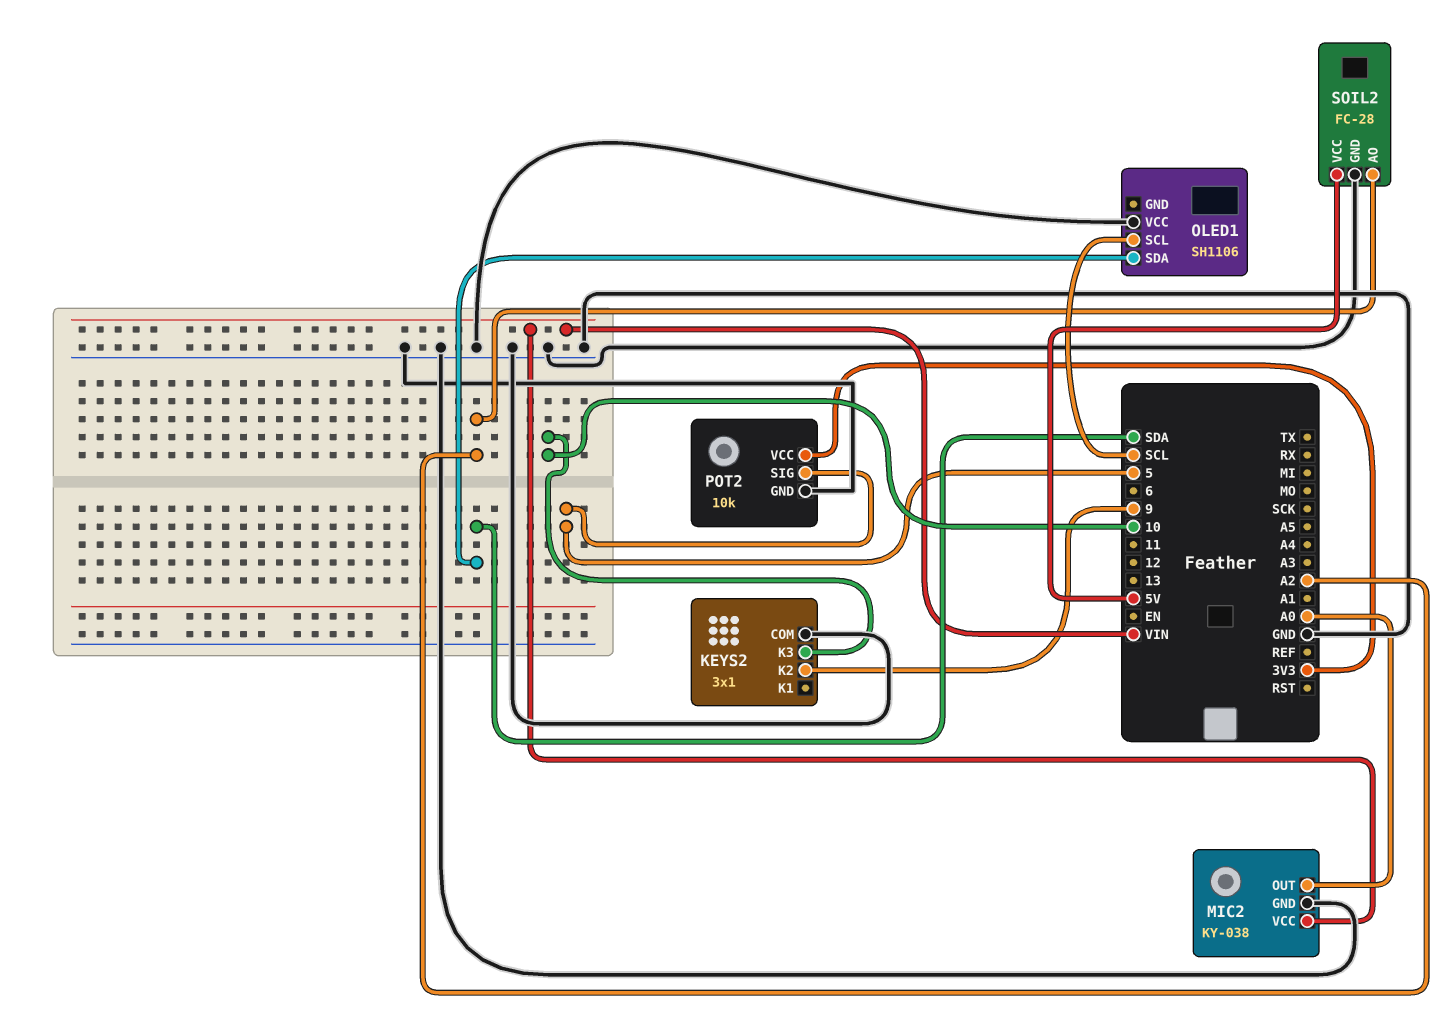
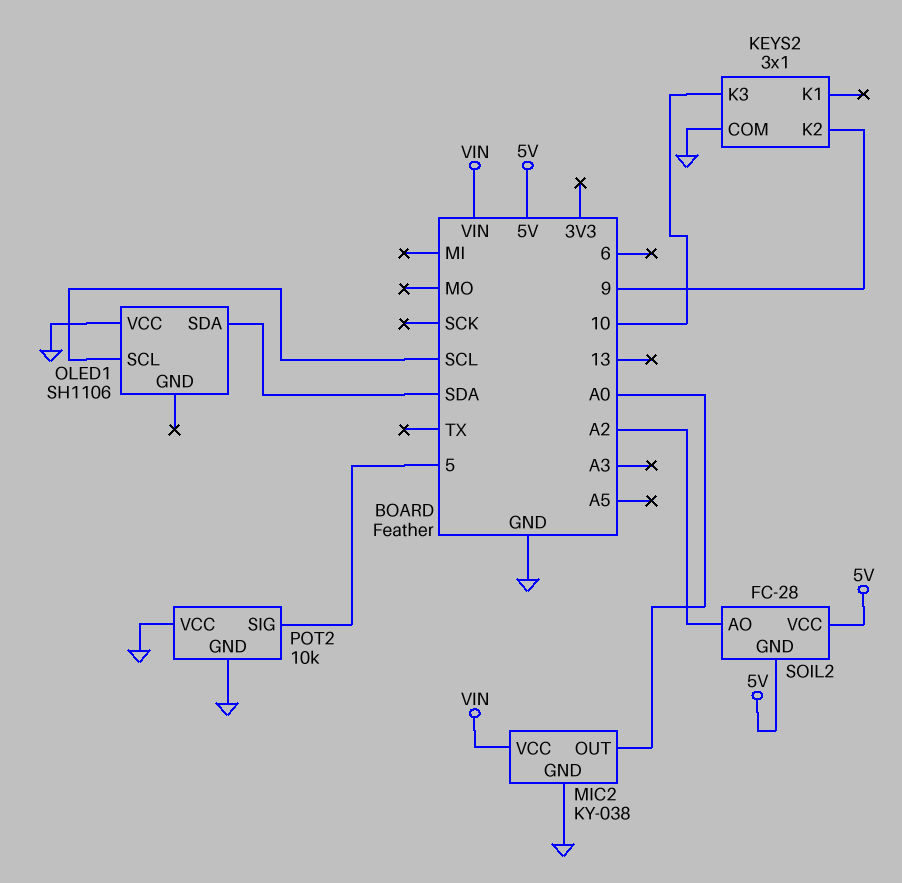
POT2 pin VCC: 3V3 -> GND
SOIL2 pin GND: GND -> 5V

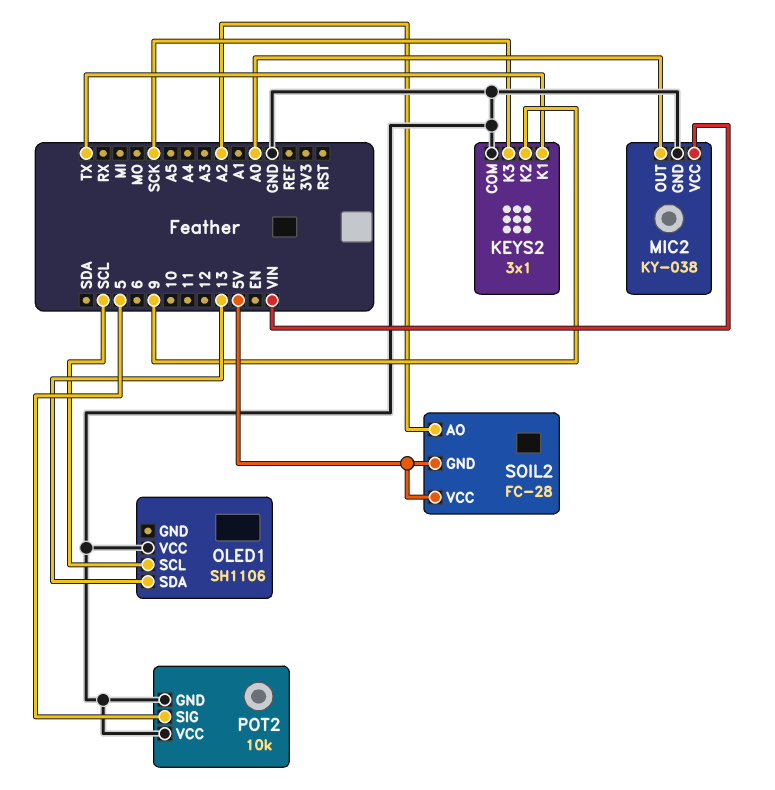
KEYS2 pin K1: none -> TX
KEYS2 pin K3: 10 -> SCK
OLED1 pin SDA: SDA -> 13

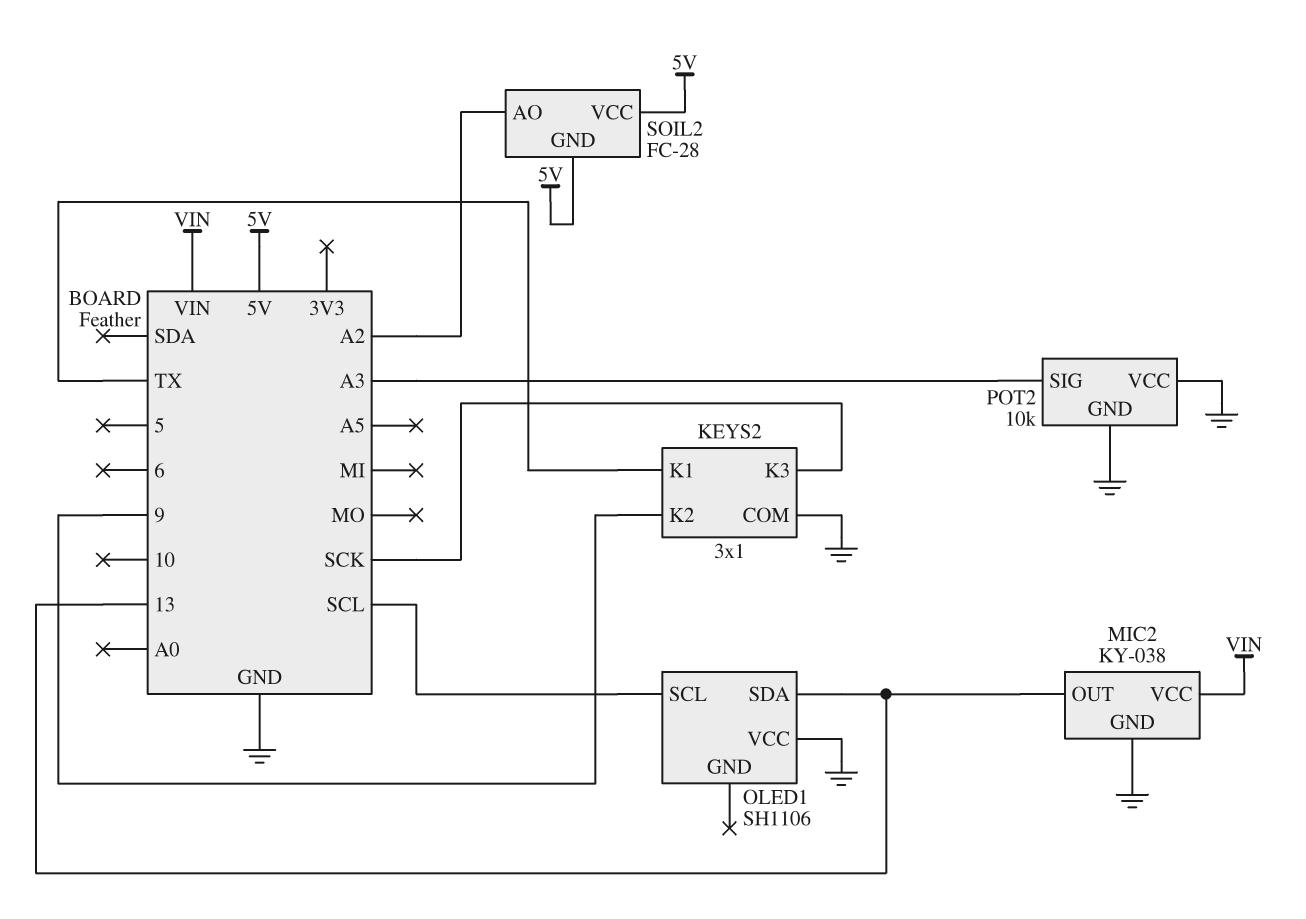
MIC2 pin OUT: A0 -> 13
POT2 pin SIG: 5 -> A3

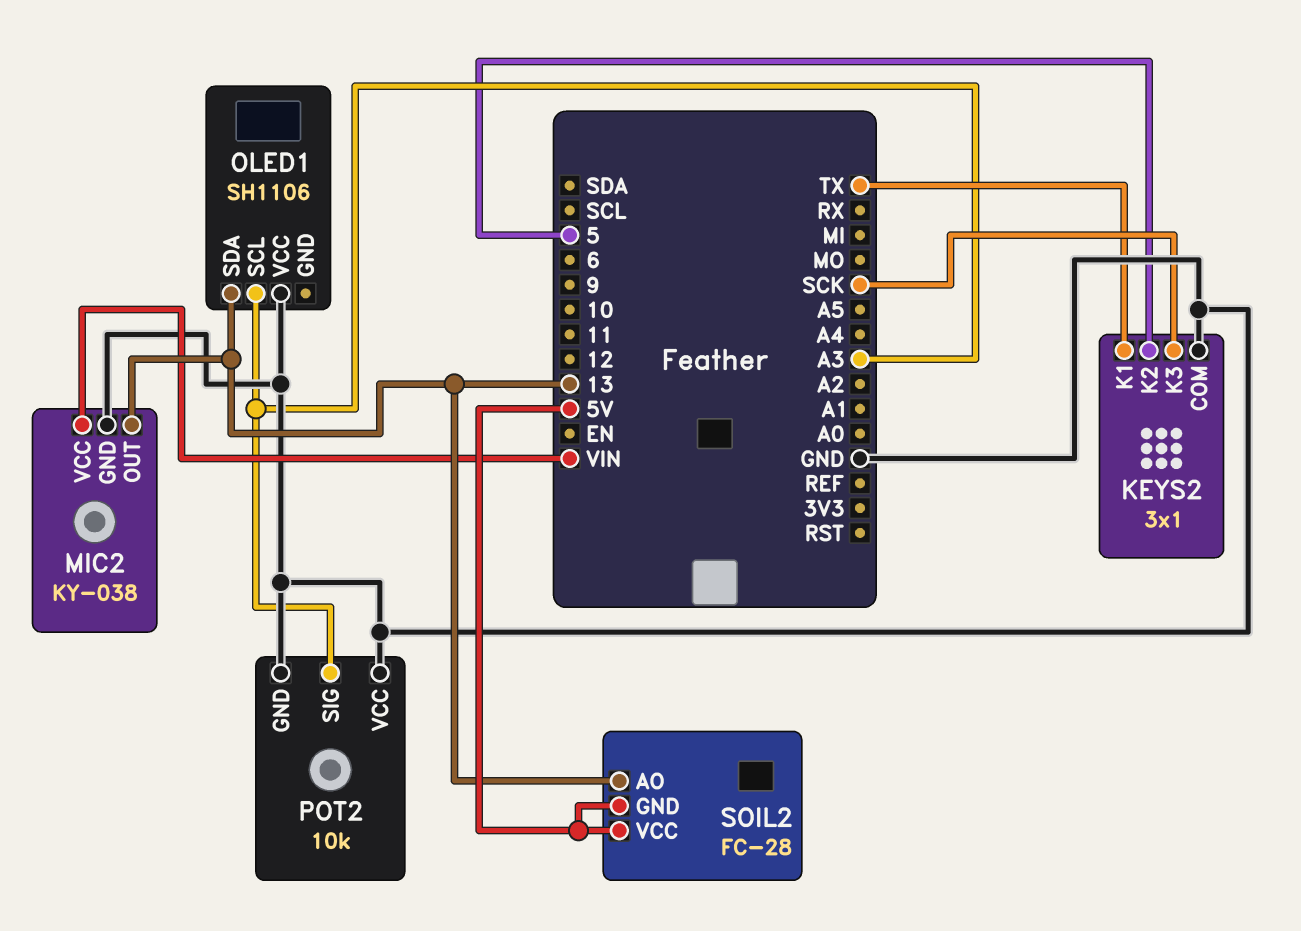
KEYS2 pin K2: 9 -> 5
OLED1 pin SCL: SCL -> A3
SOIL2 pin AO: A2 -> 13

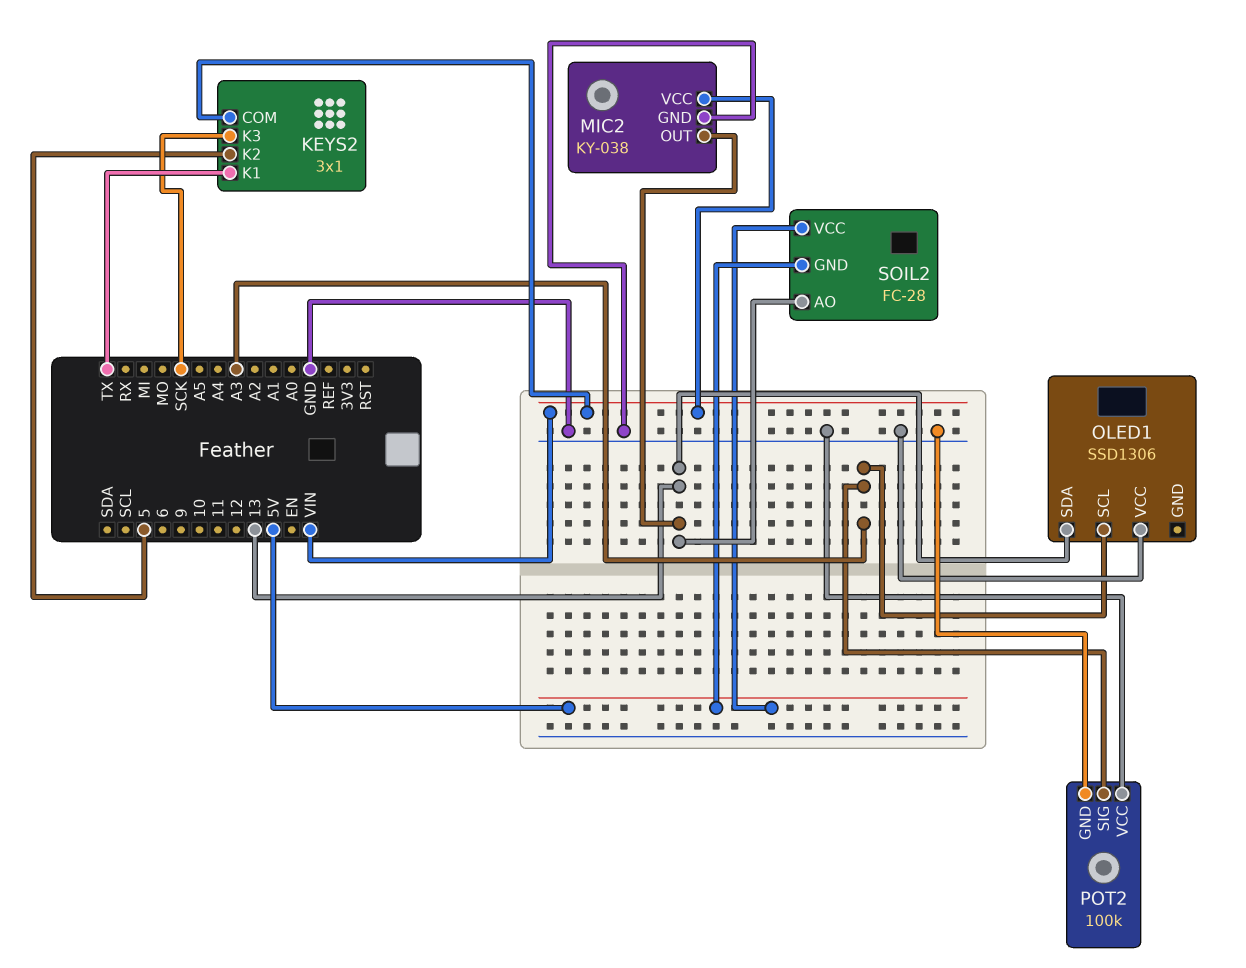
KEYS2 pin COM: GND -> VIN
OLED1: SH1106 -> SSD1306
POT2: 10k -> 100k

